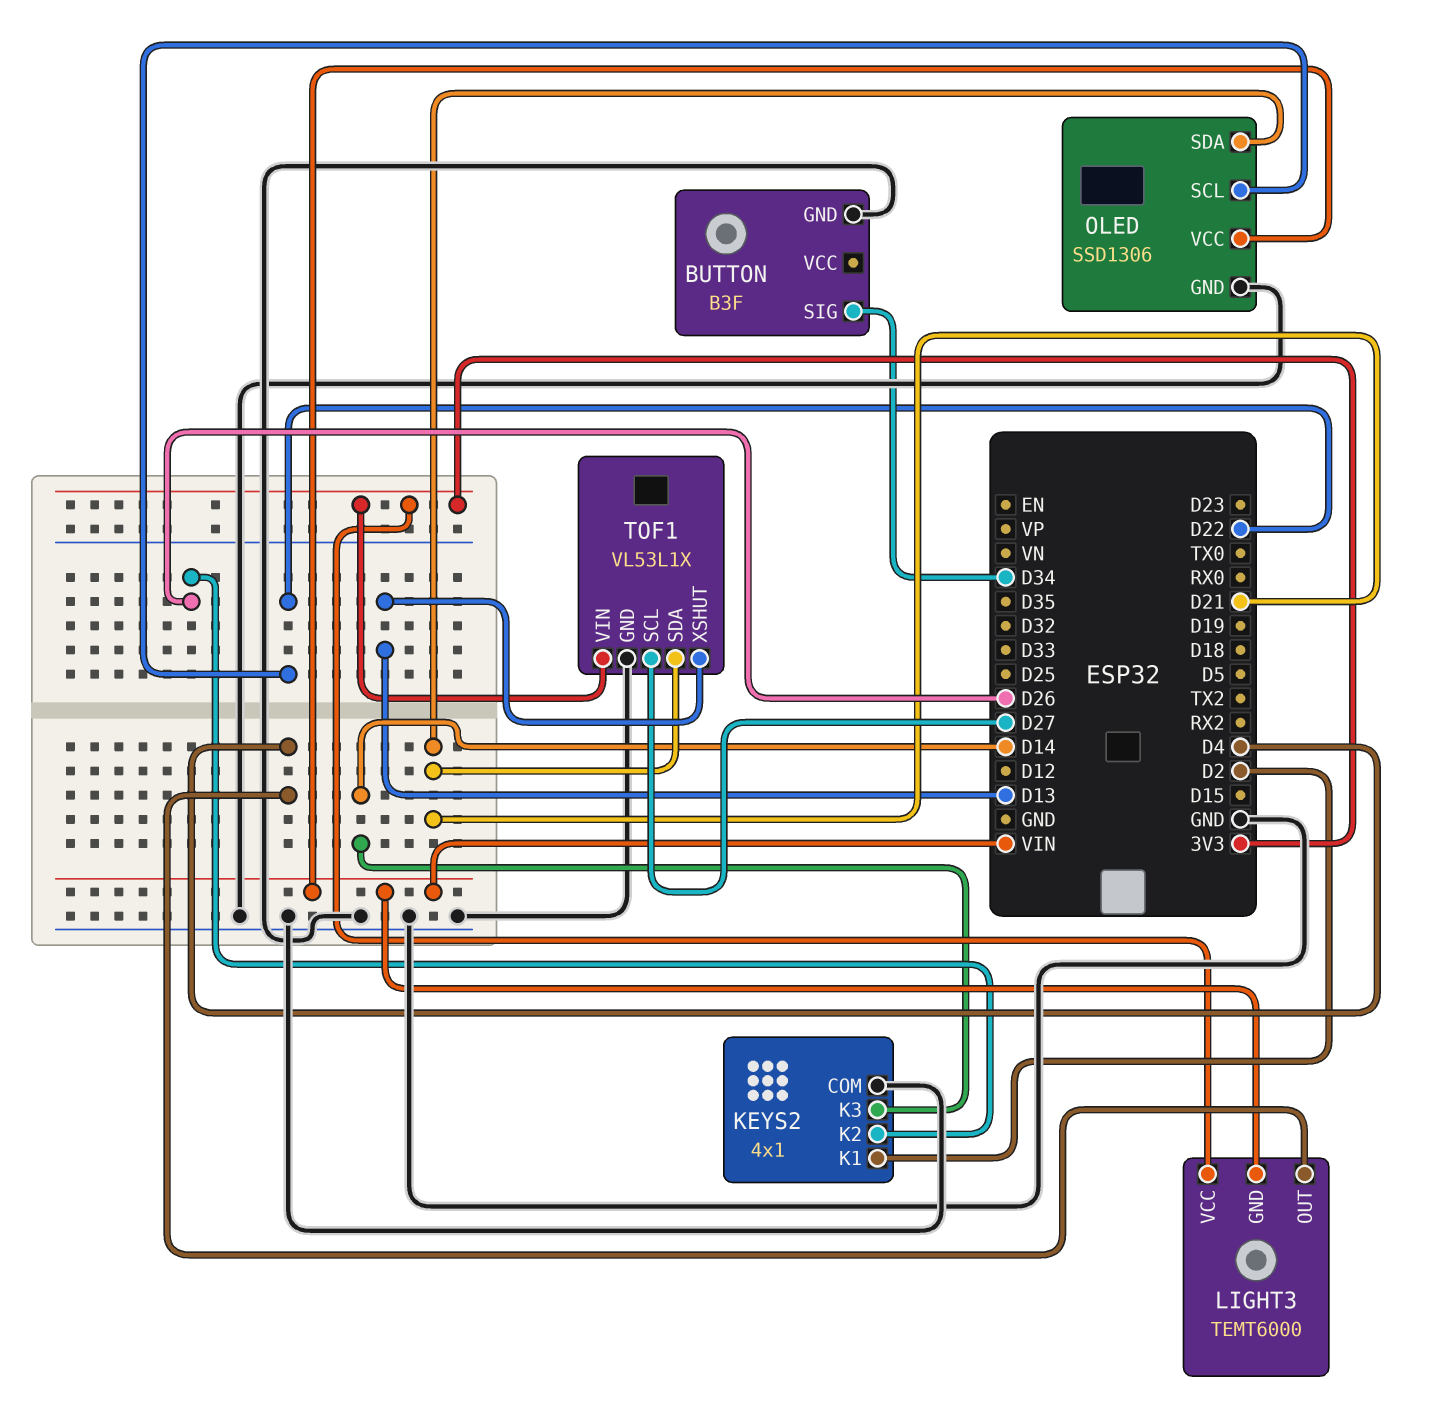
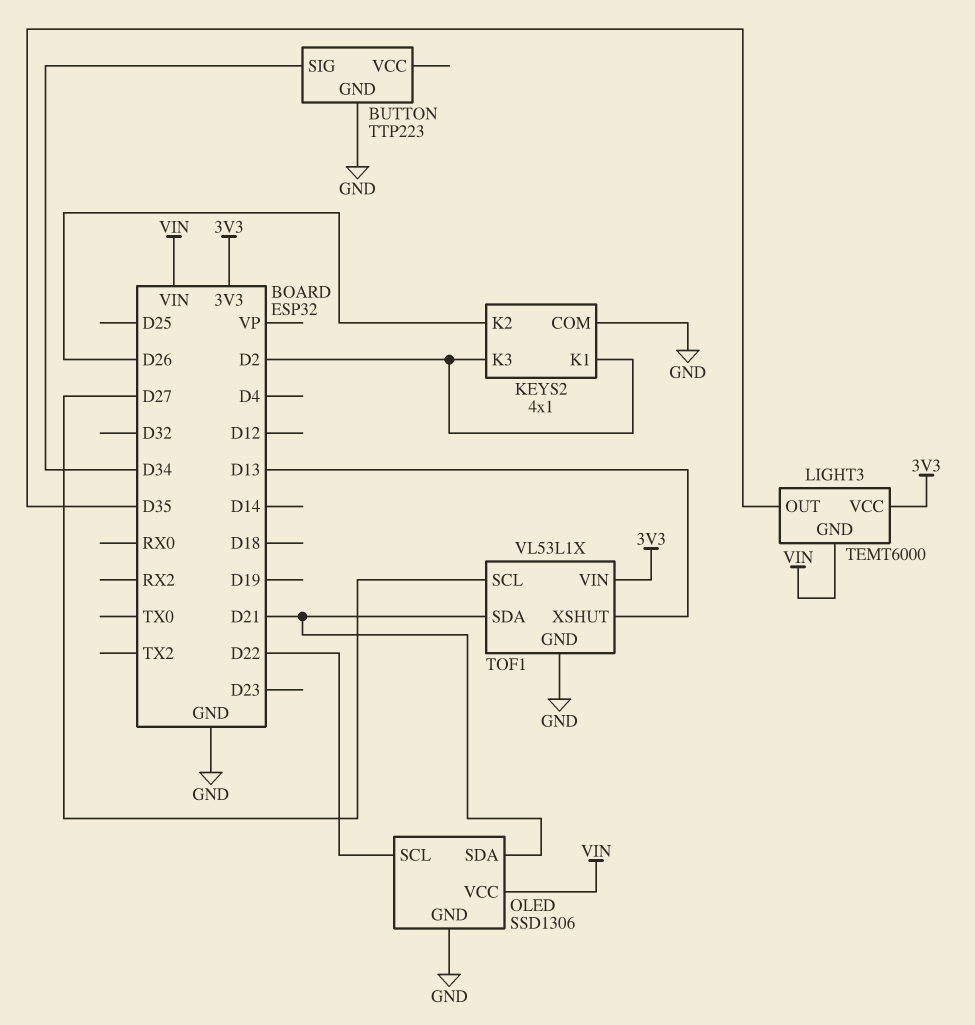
BUTTON: B3F -> TTP223
KEYS2 pin K3: D14 -> D2
LIGHT3 pin OUT: D4 -> D35

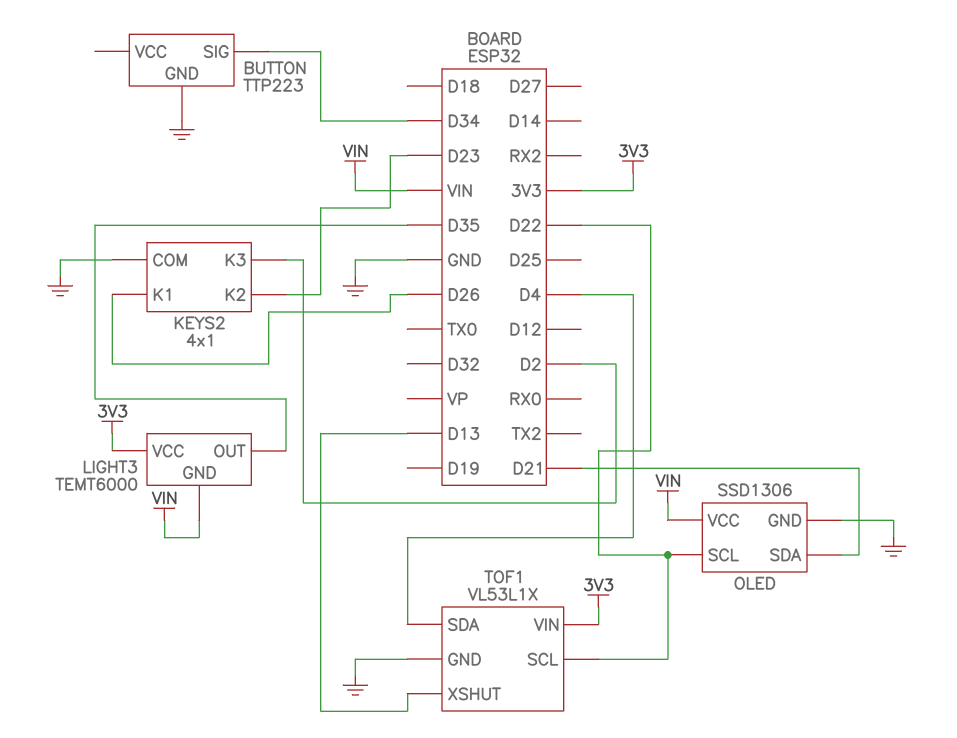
KEYS2 pin K1: D2 -> D26
KEYS2 pin K2: D26 -> D23
TOF1 pin SCL: D27 -> D22
TOF1 pin SDA: D21 -> D4

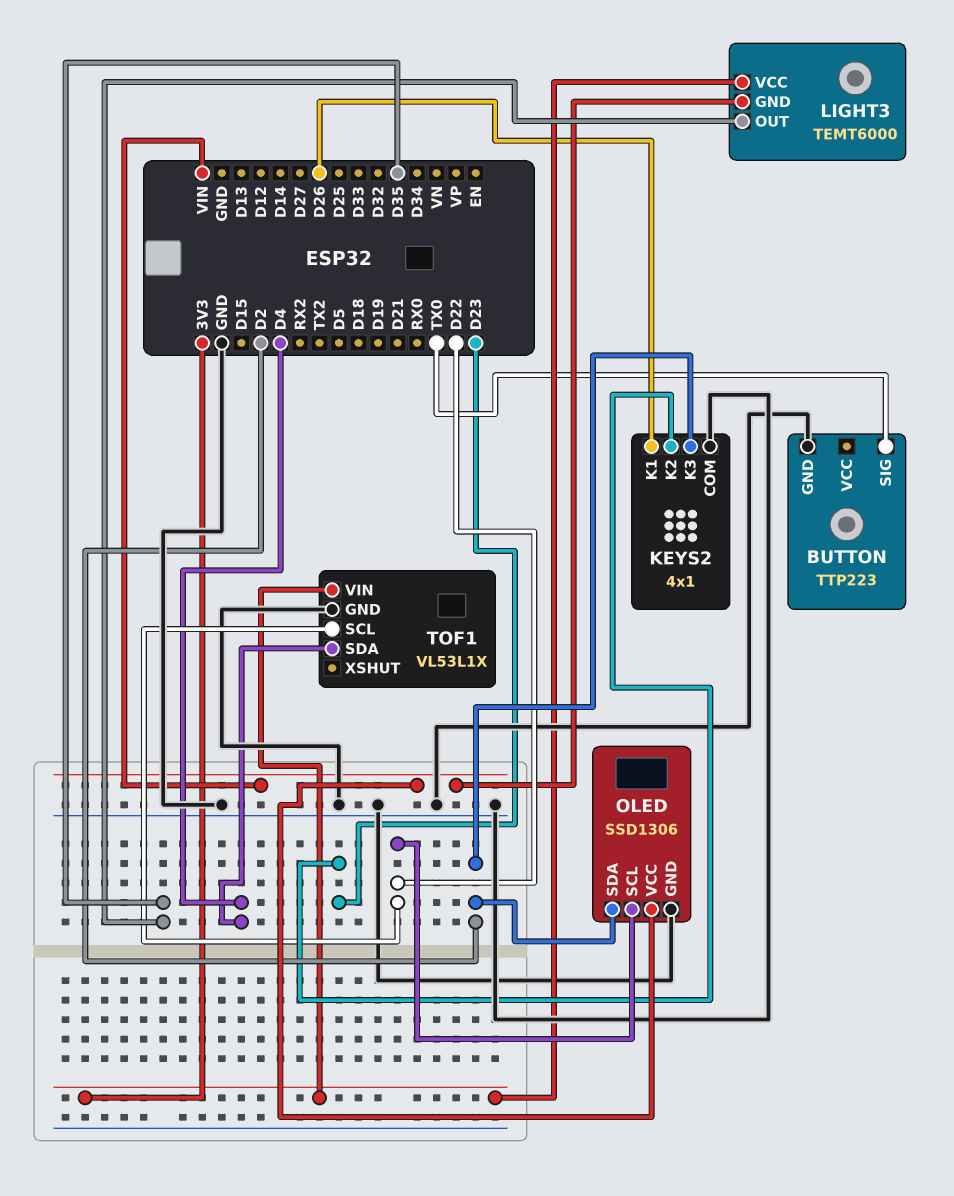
BUTTON pin SIG: D34 -> TX0
OLED pin SDA: D21 -> D2
TOF1 pin XSHUT: D13 -> none

